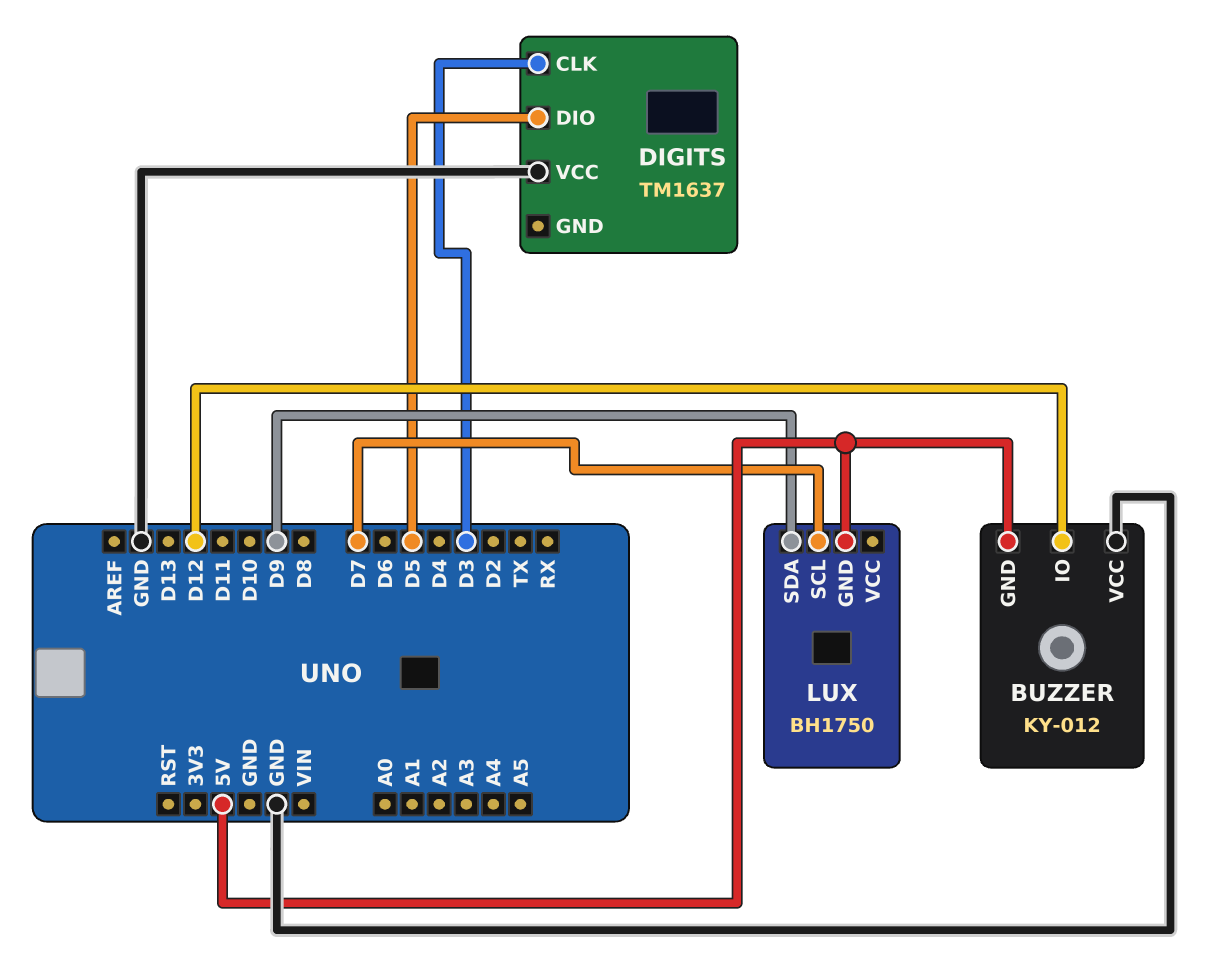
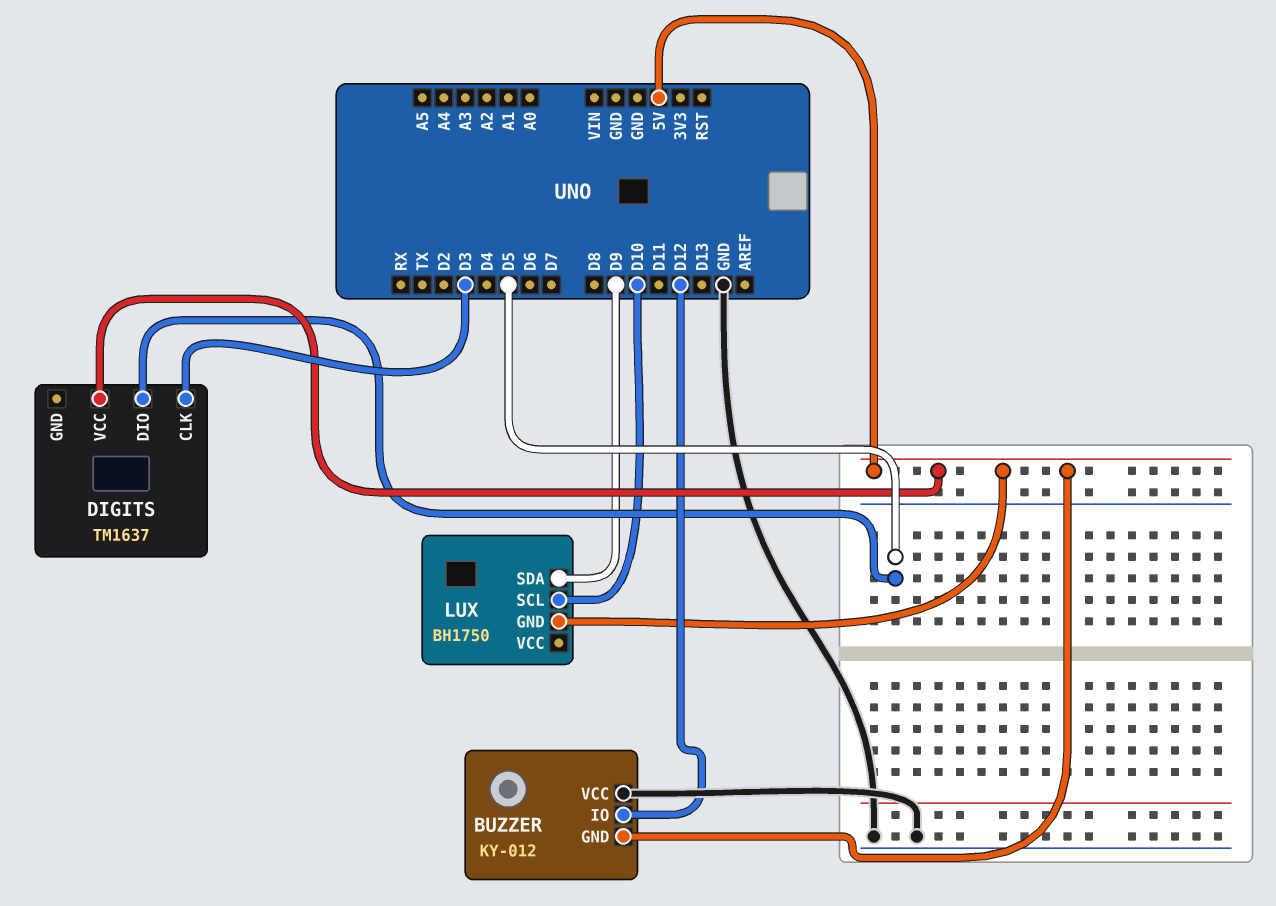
DIGITS pin VCC: GND -> 5V
LUX pin SCL: D7 -> D10

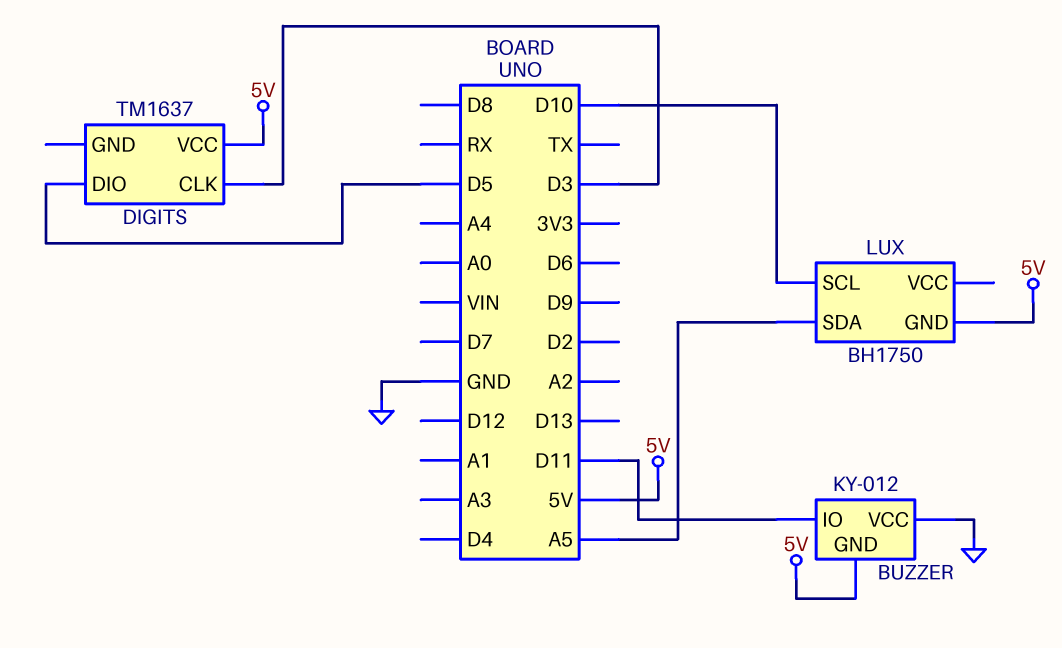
BUZZER pin IO: D12 -> D11
LUX pin SDA: D9 -> A5

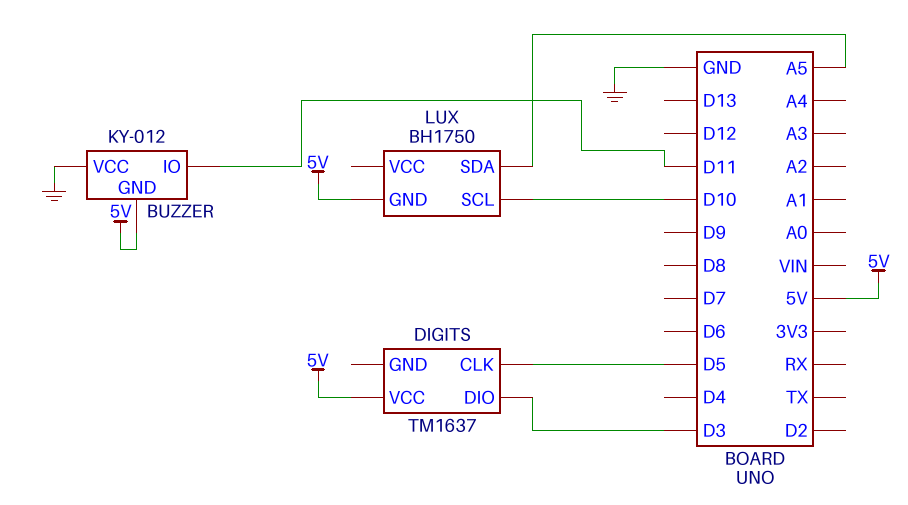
DIGITS pin CLK: D3 -> D5
DIGITS pin DIO: D5 -> D3

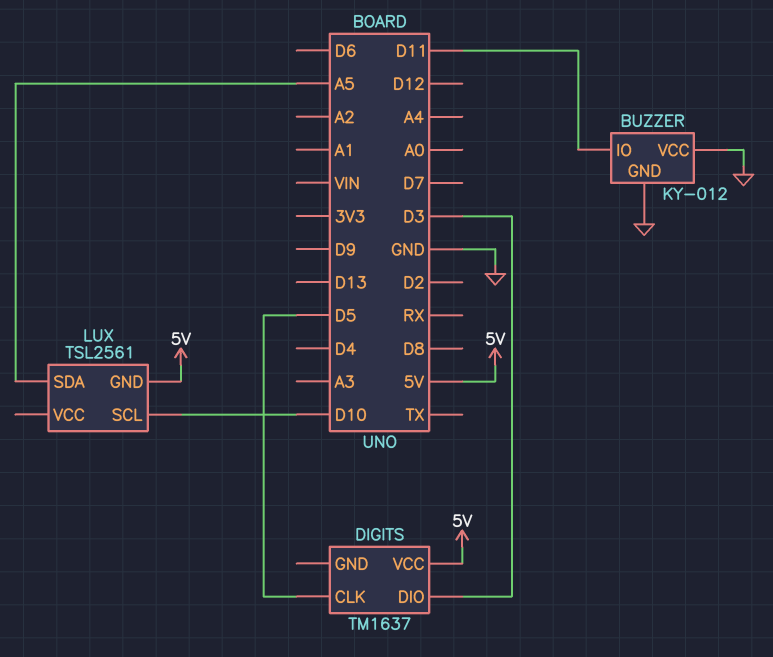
BUZZER pin GND: 5V -> GND
LUX: BH1750 -> TSL2561

